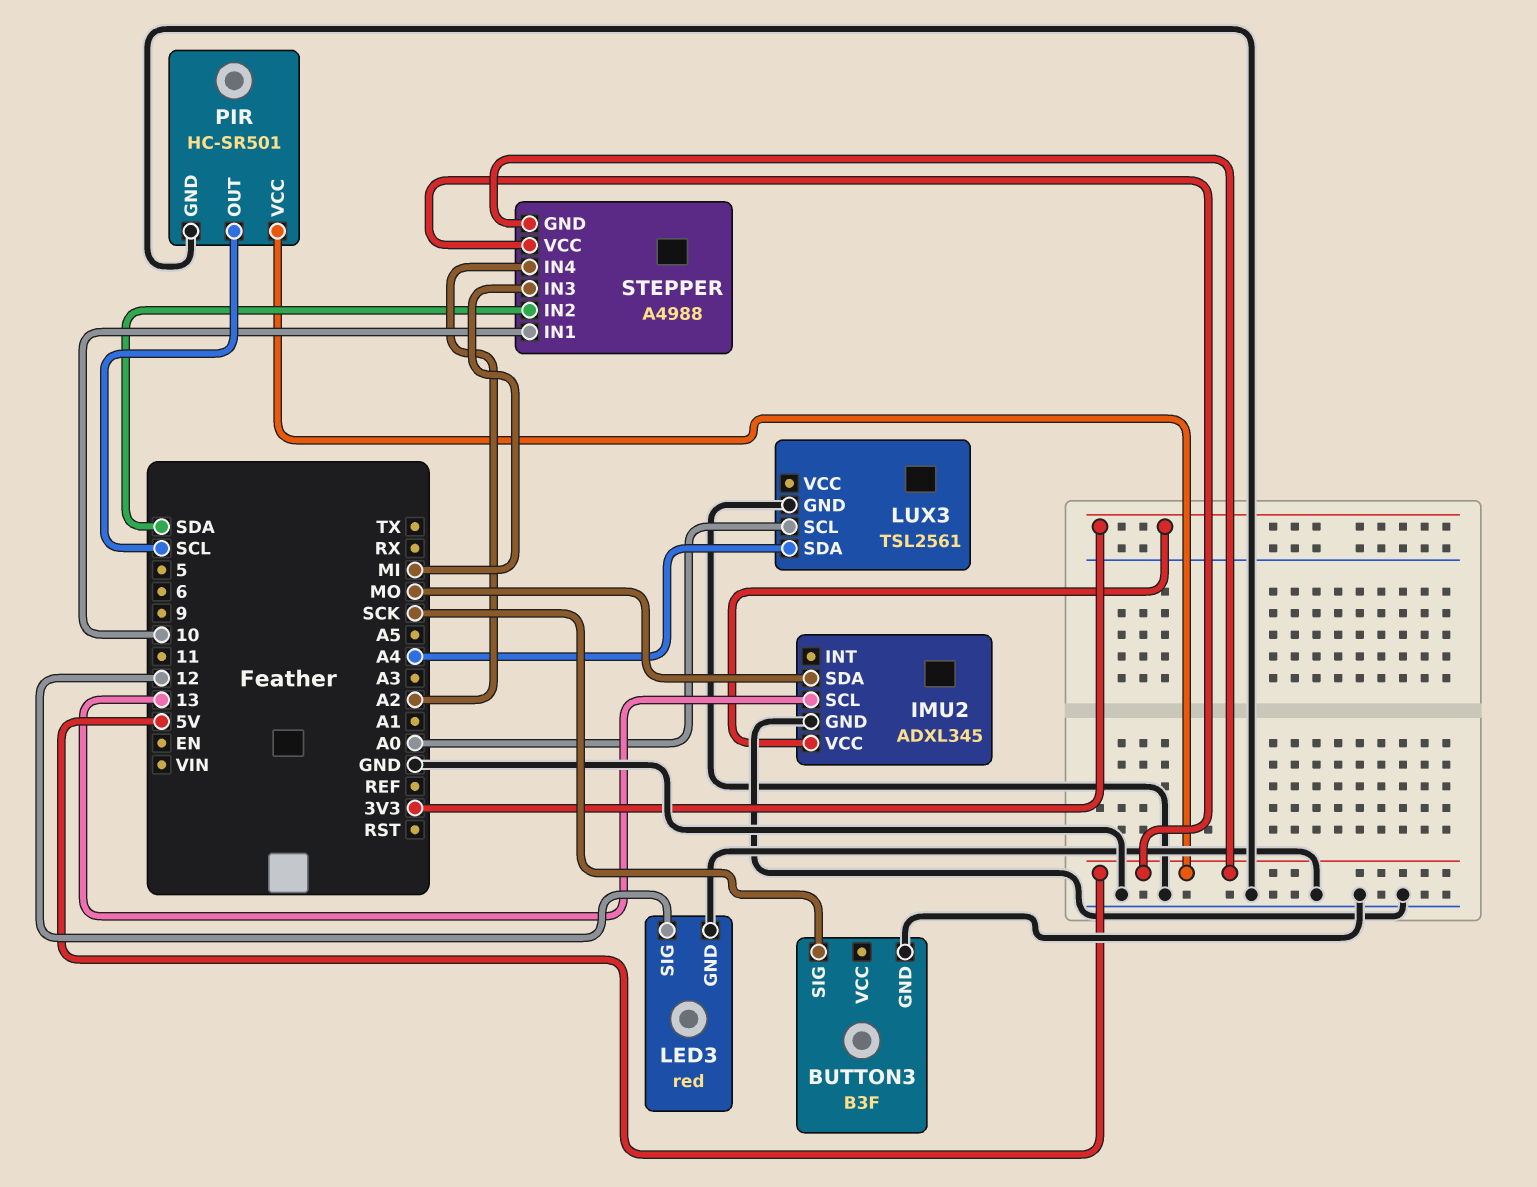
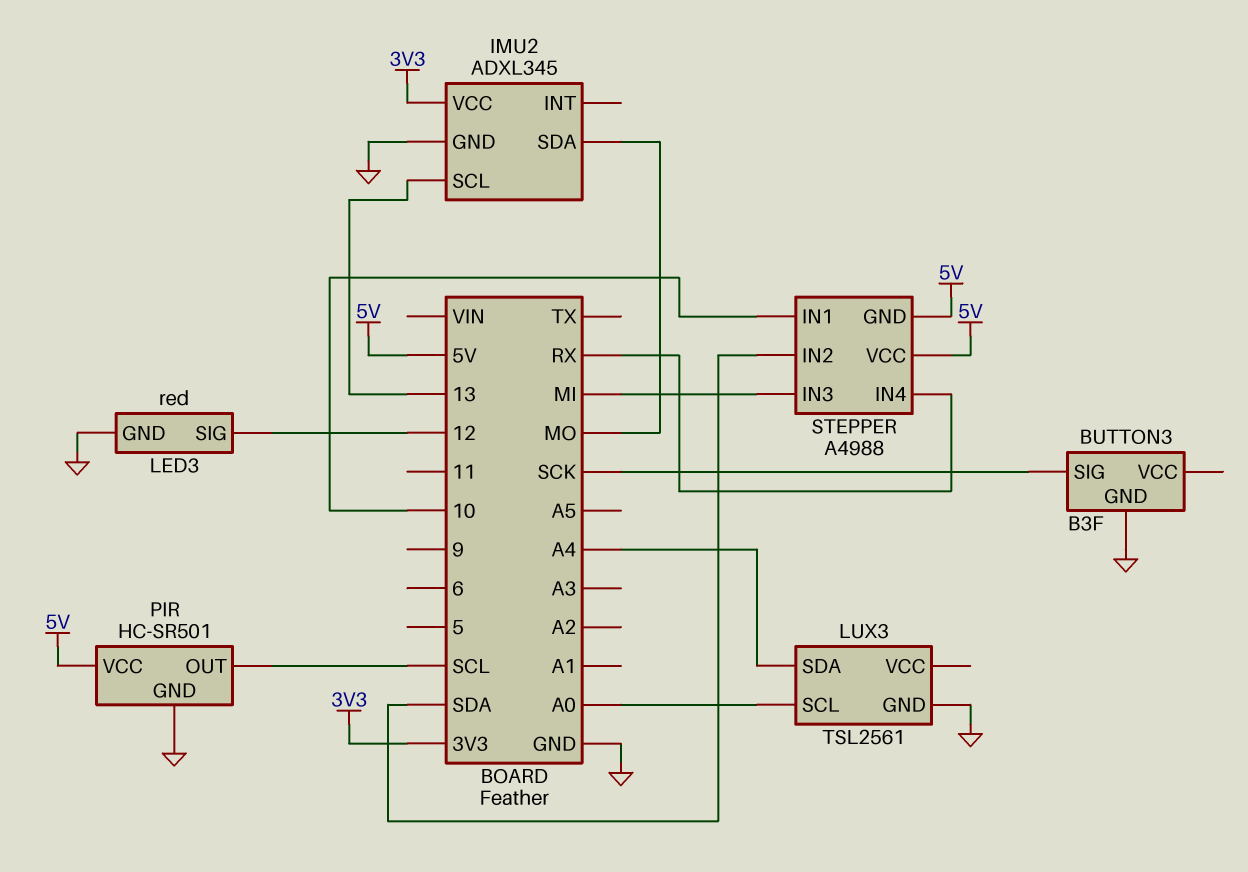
STEPPER pin IN4: A2 -> RX

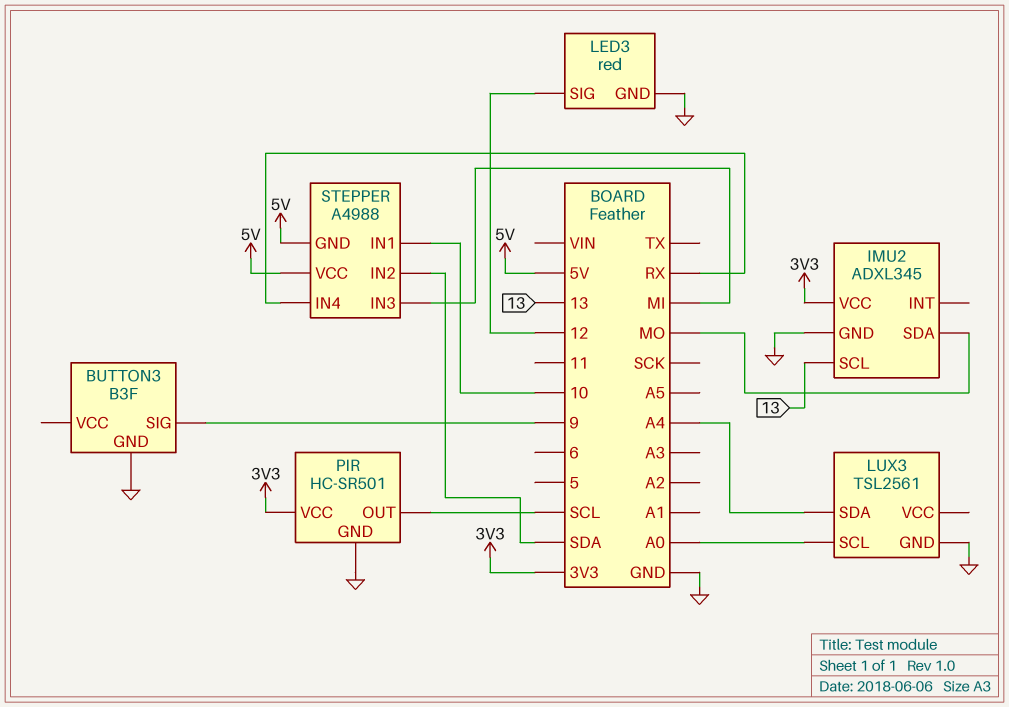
BUTTON3 pin SIG: SCK -> 9
PIR pin VCC: 5V -> 3V3

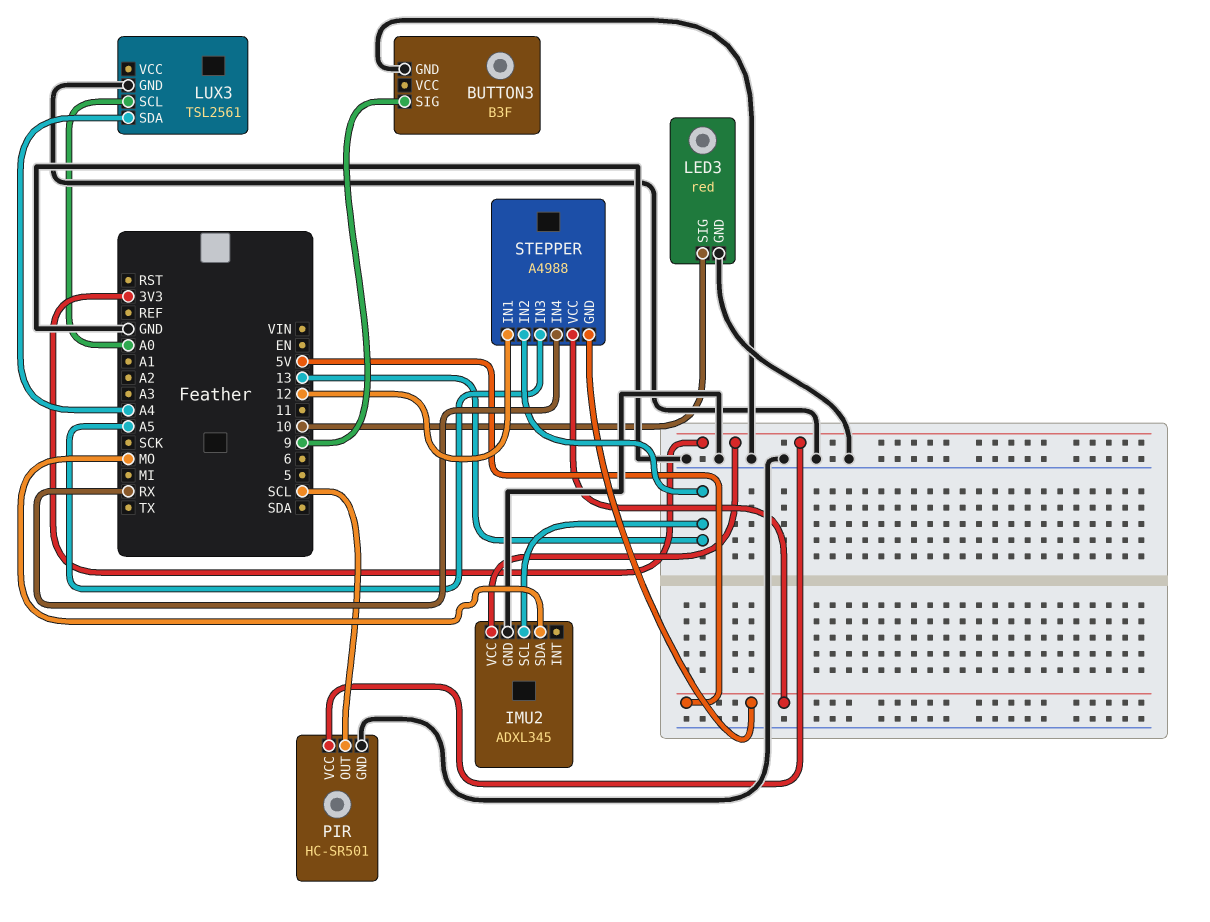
LED3 pin SIG: 12 -> 10
STEPPER pin IN1: 10 -> 12
STEPPER pin IN2: SDA -> 13
STEPPER pin IN3: MI -> A5

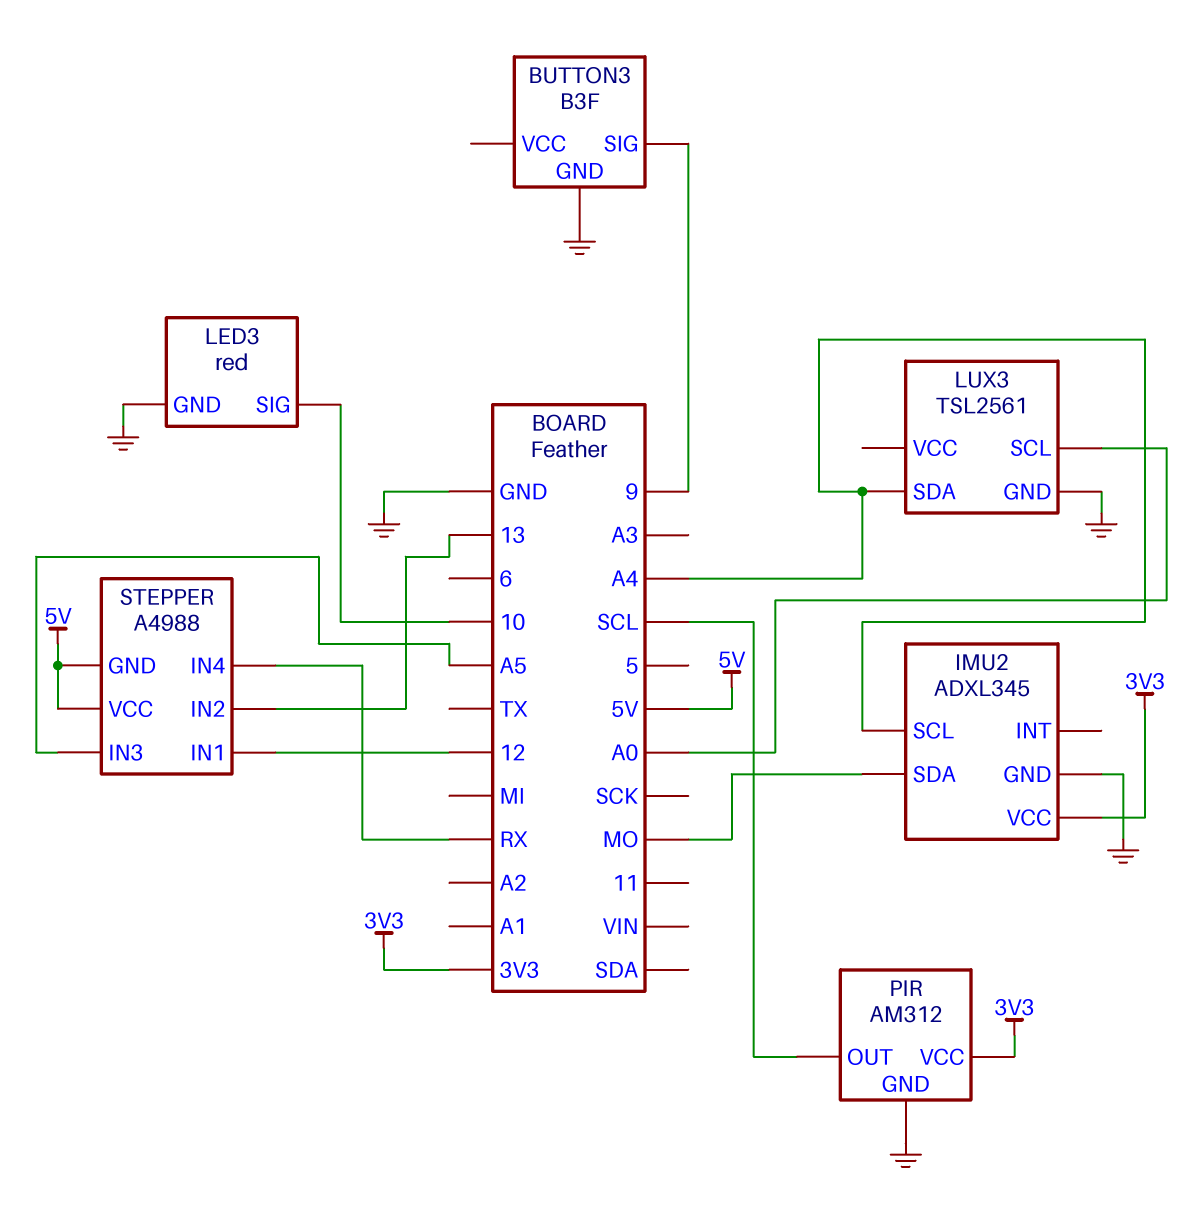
IMU2 pin SCL: 13 -> A4
PIR: HC-SR501 -> AM312

